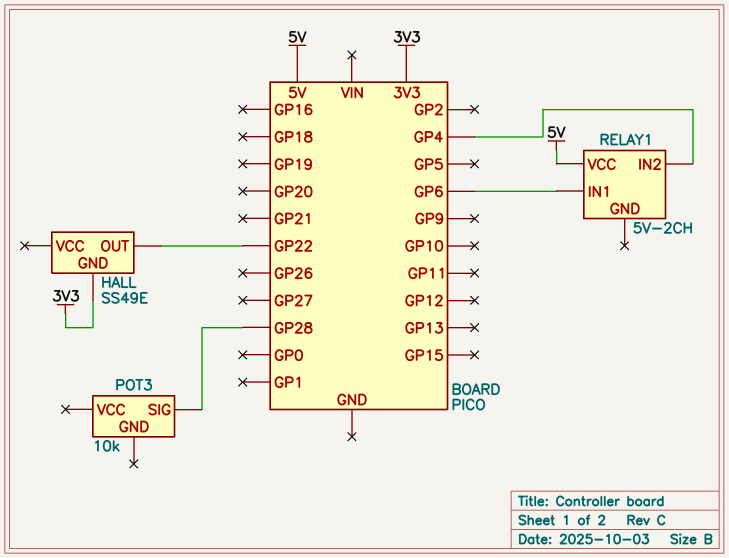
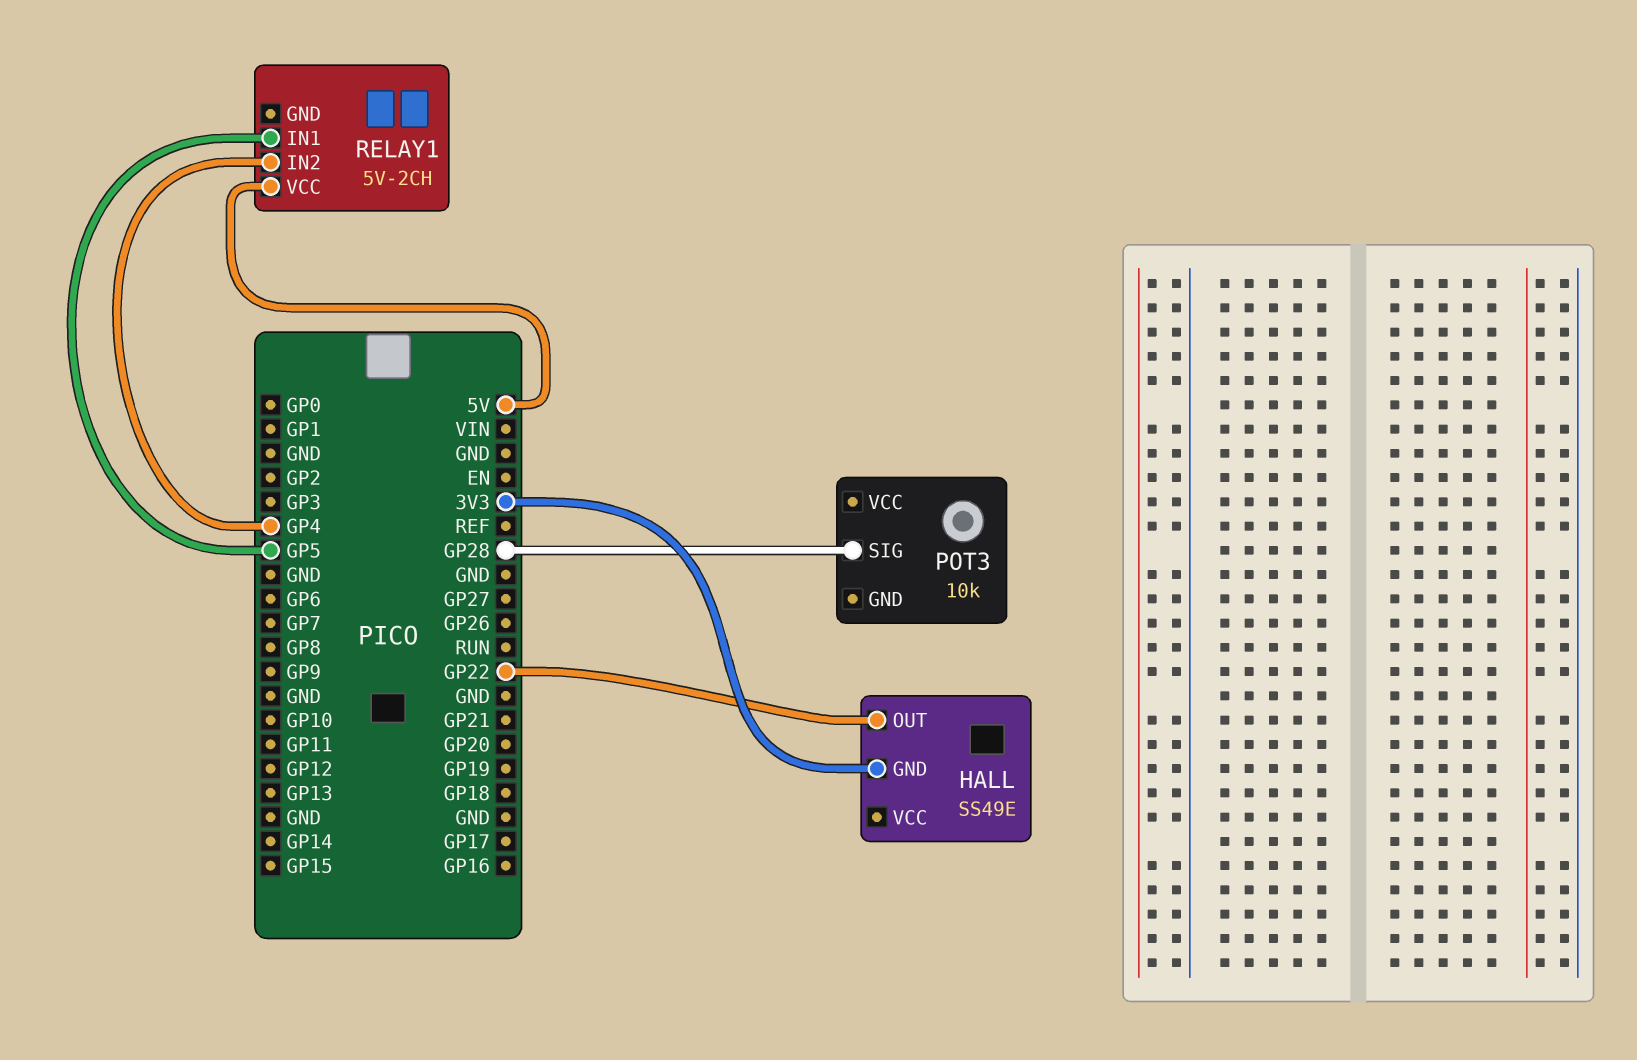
RELAY1 pin IN1: GP6 -> GP5

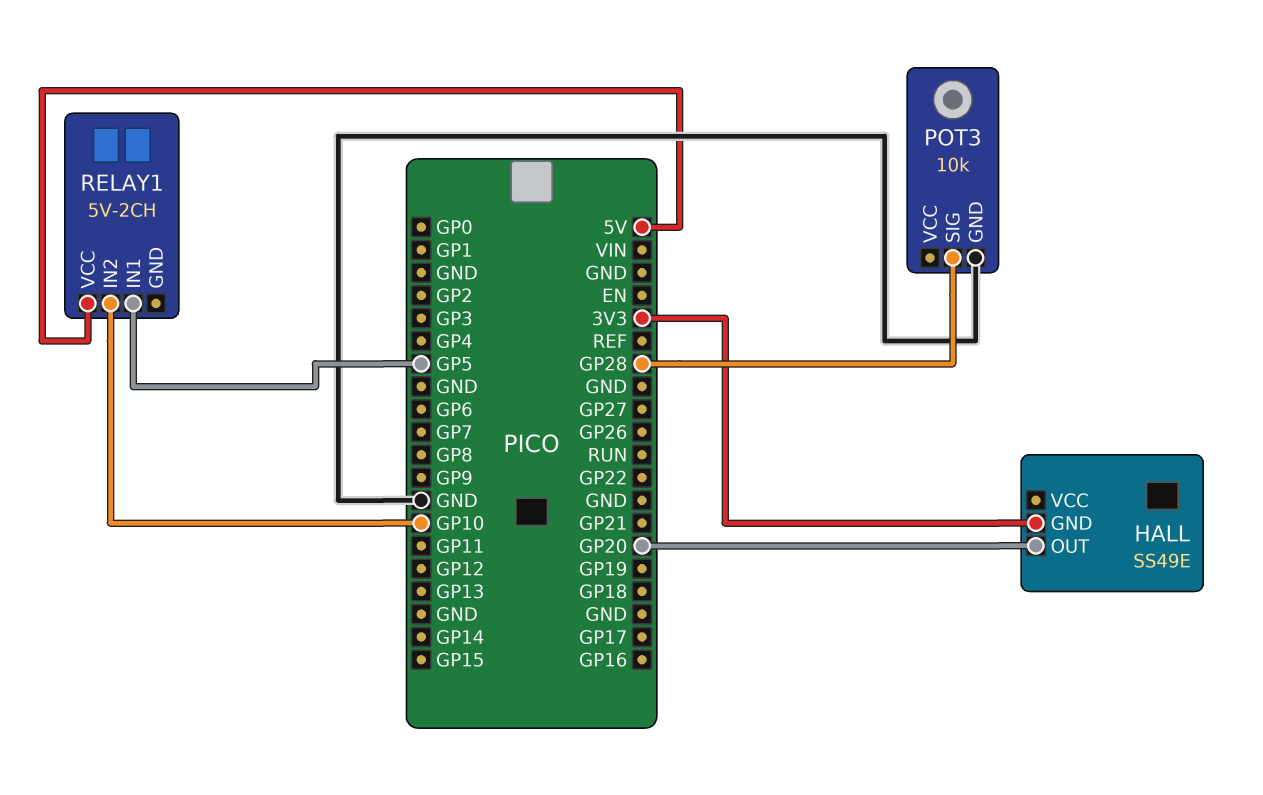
HALL pin OUT: GP22 -> GP20
POT3 pin GND: none -> GND
RELAY1 pin IN2: GP4 -> GP10

